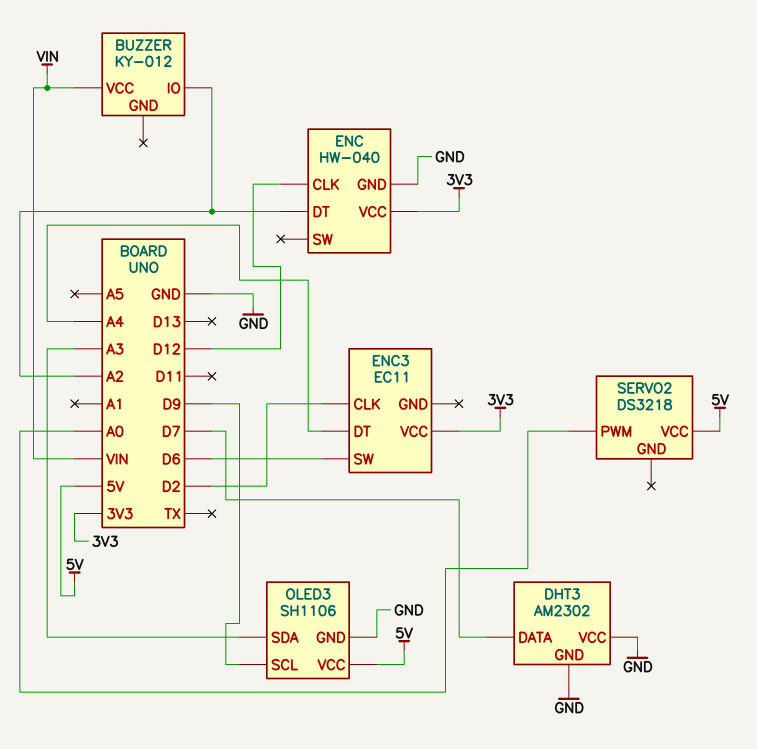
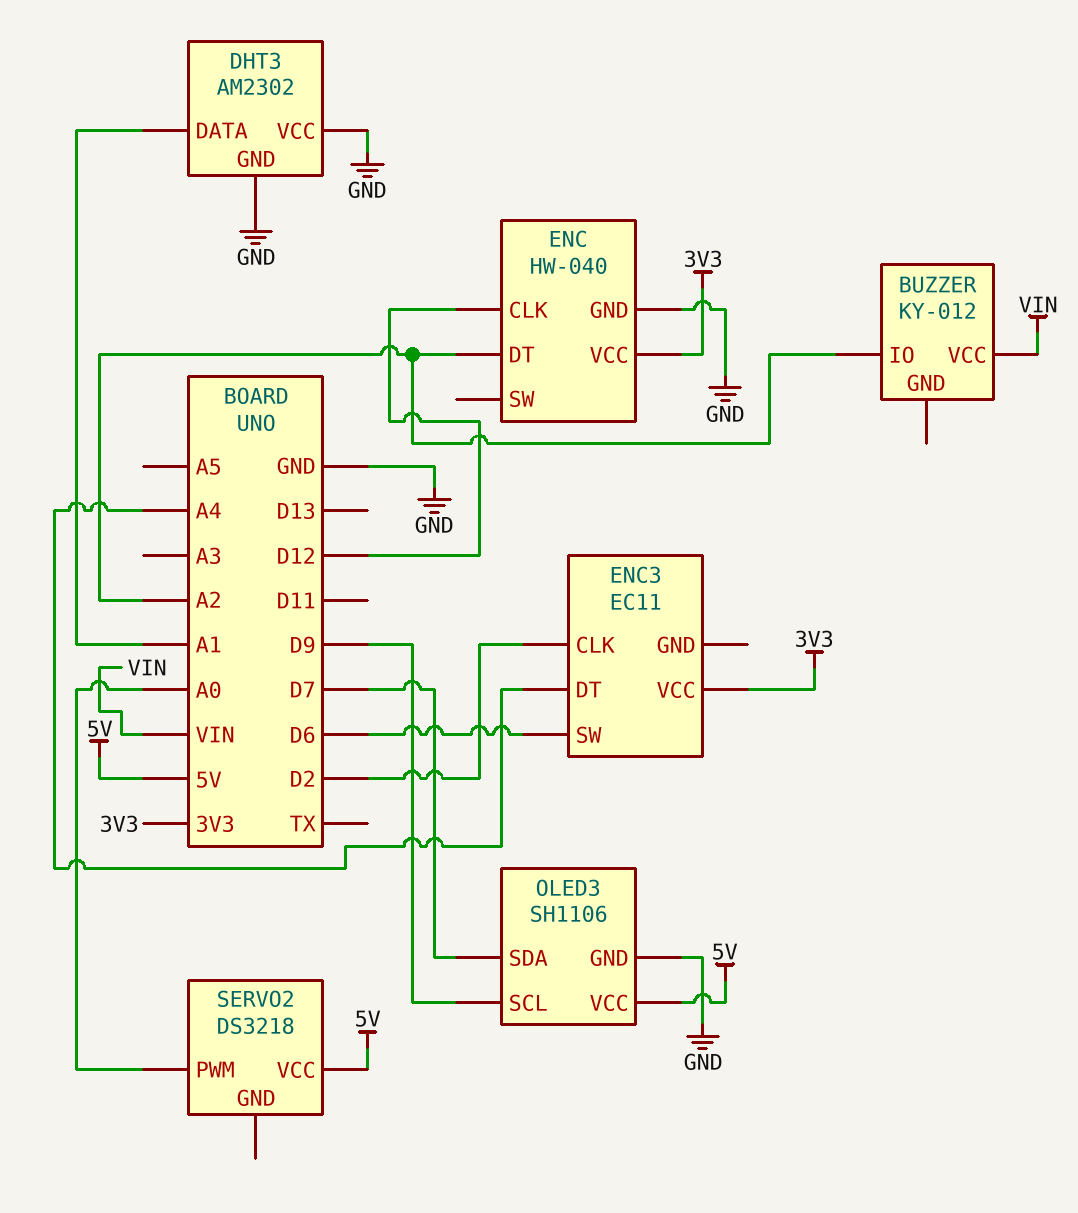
DHT3 pin DATA: D7 -> A1
OLED3 pin SDA: A3 -> D7

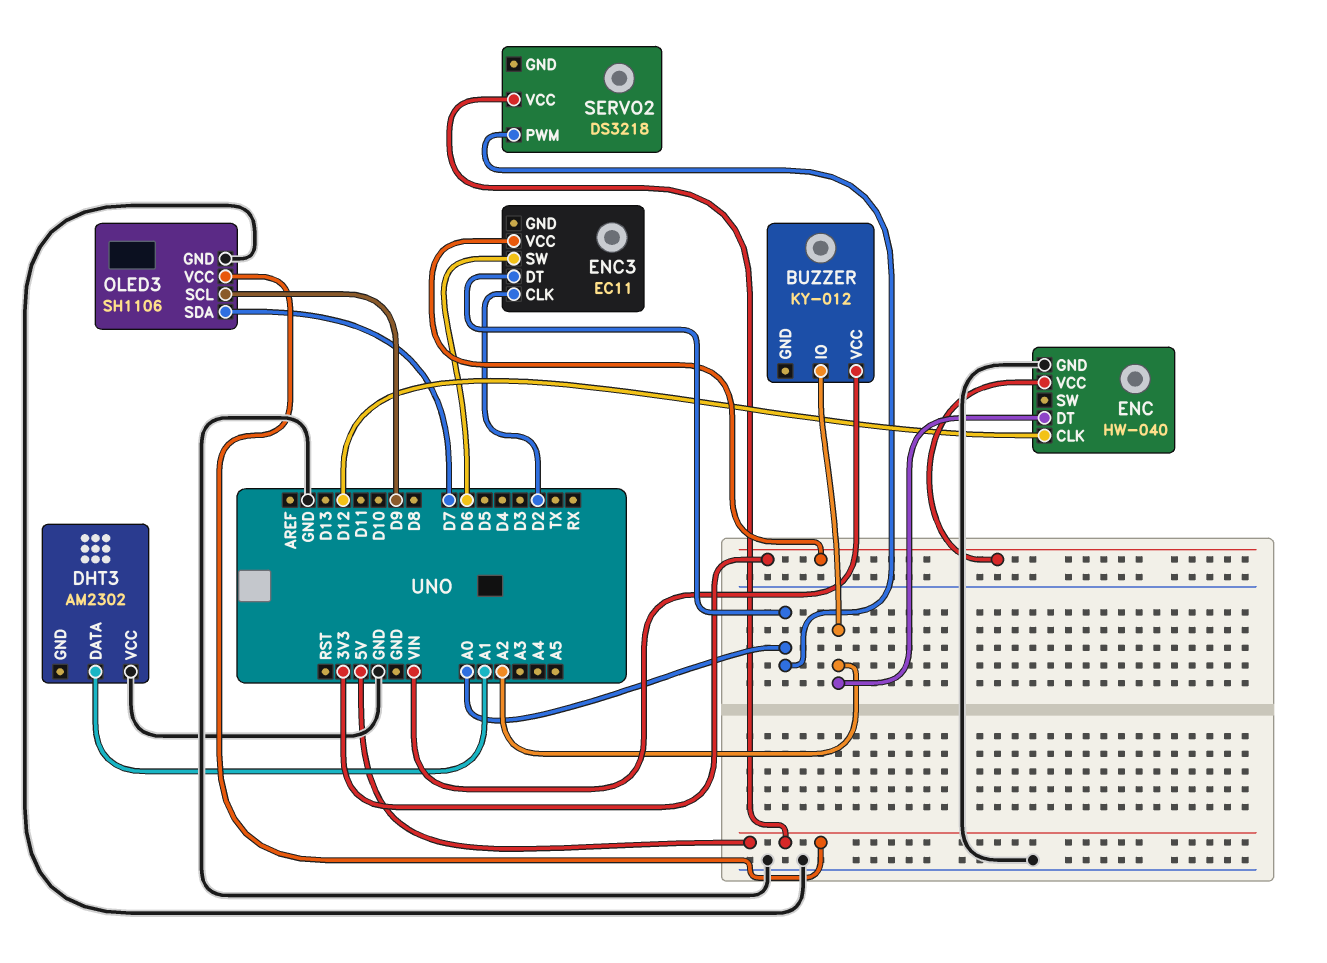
DHT3 pin GND: GND -> none
ENC3 pin DT: A4 -> A0

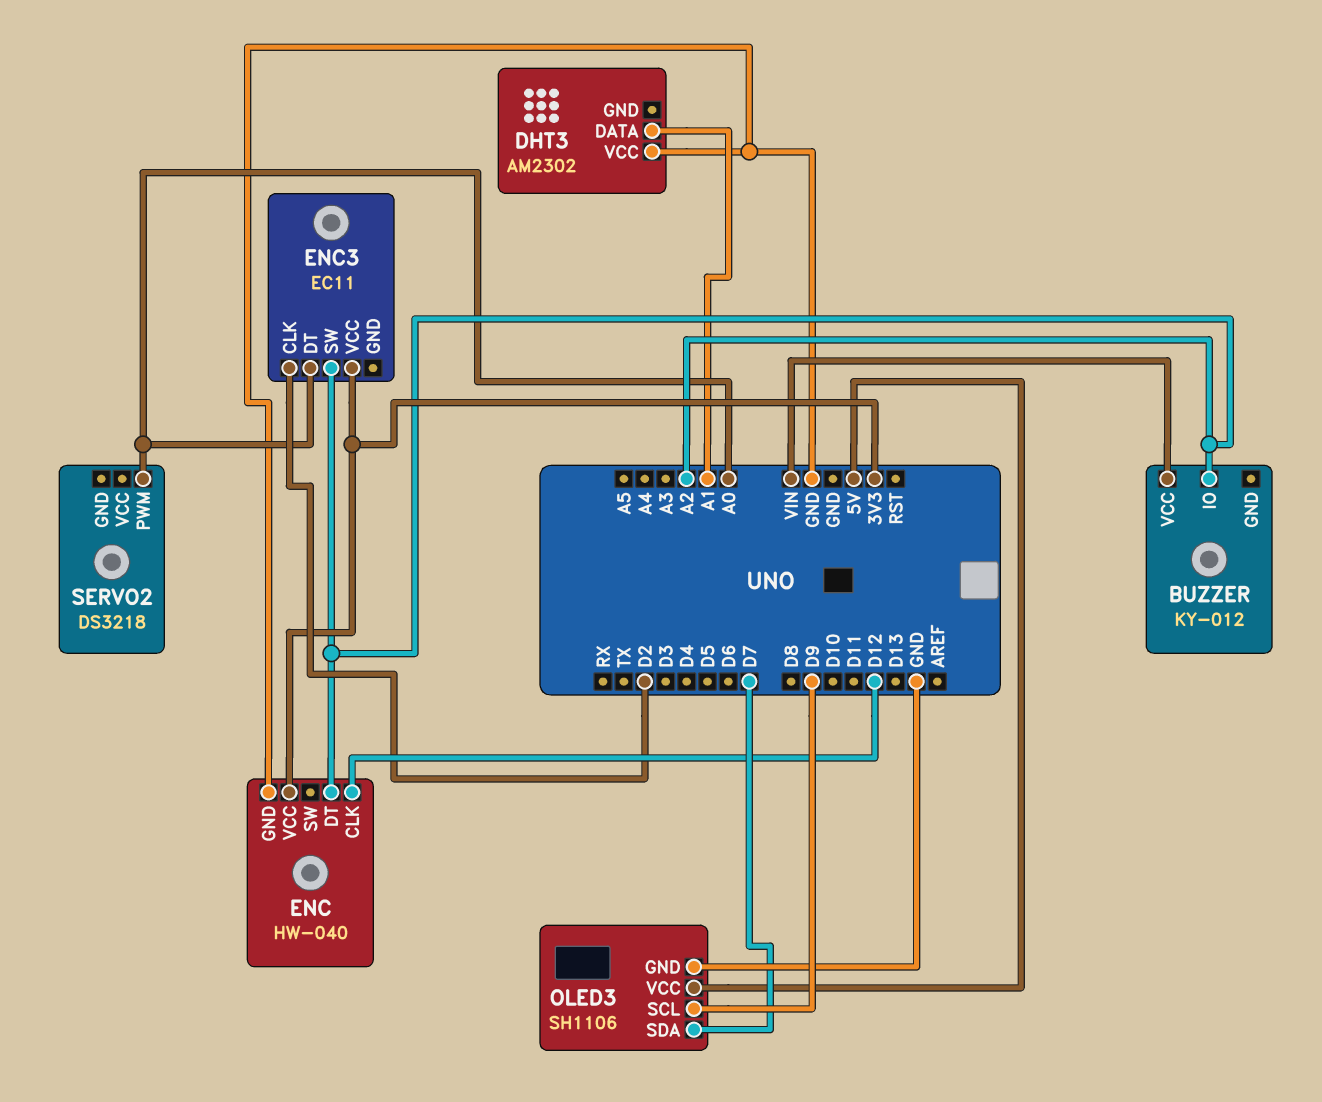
ENC3 pin SW: D6 -> A2
SERVO2 pin VCC: 5V -> none

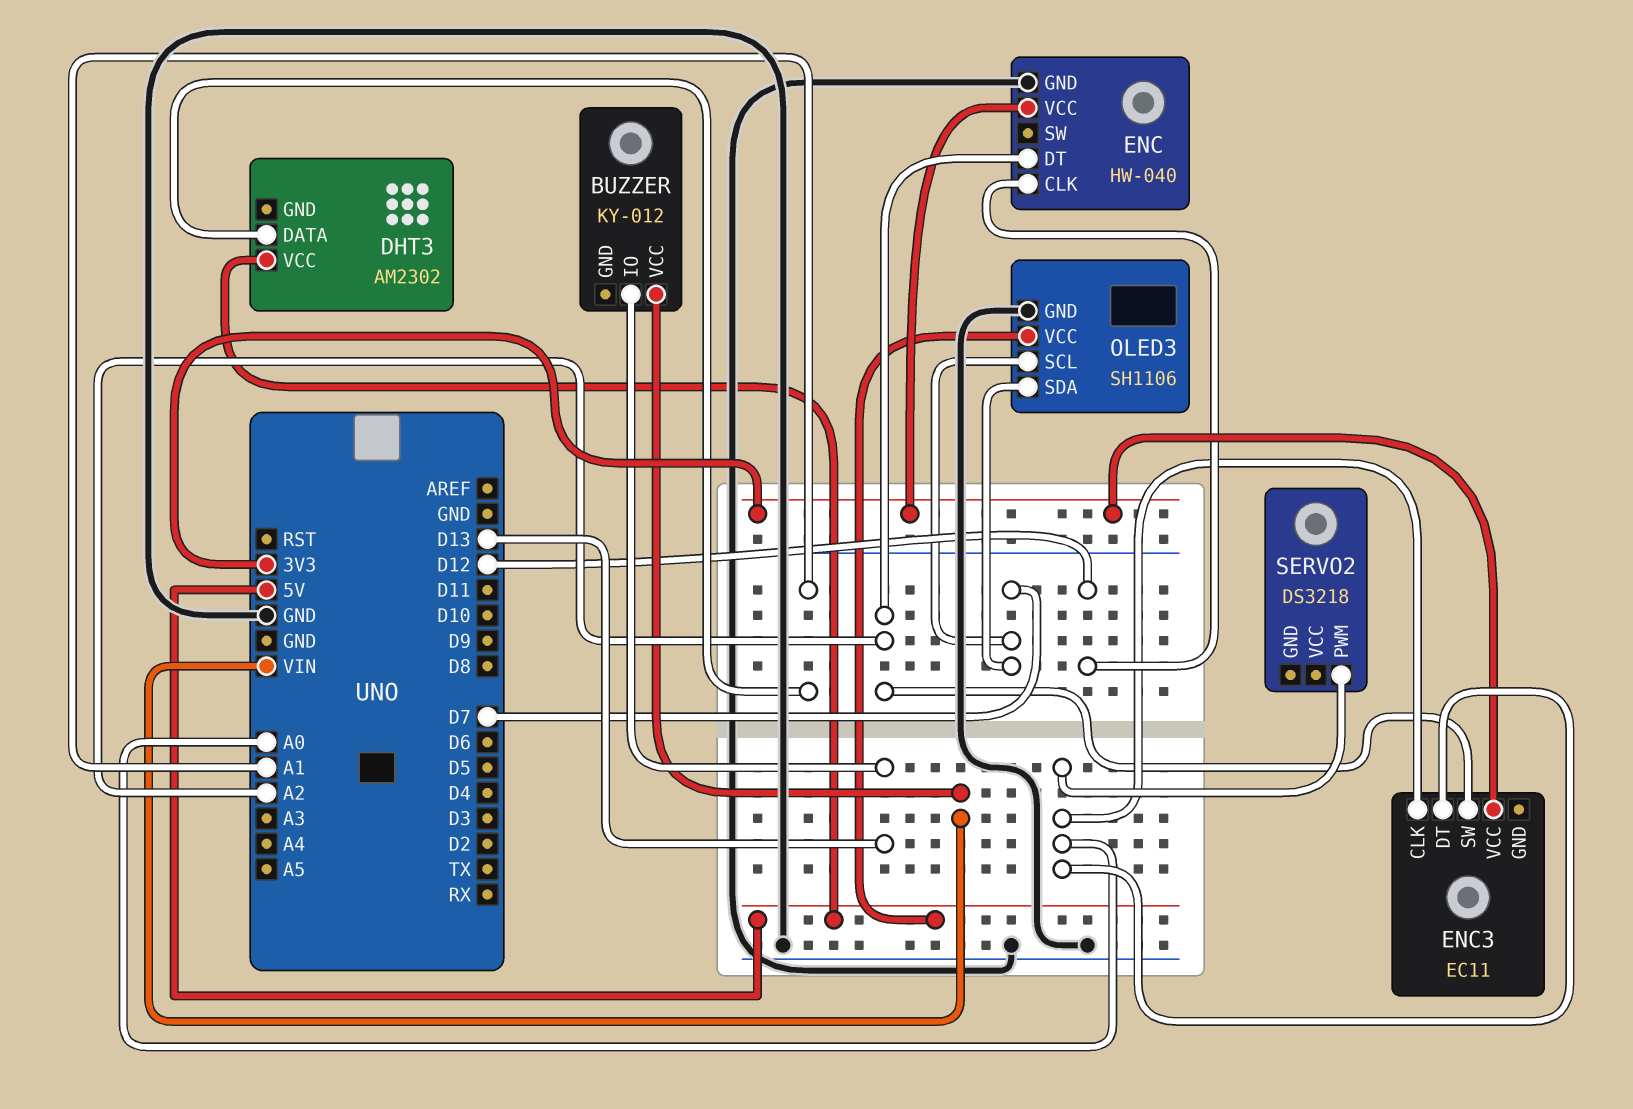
BUZZER pin IO: A2 -> D13
DHT3 pin VCC: GND -> 5V
ENC3 pin CLK: D2 -> A0
OLED3 pin SCL: D9 -> D7

